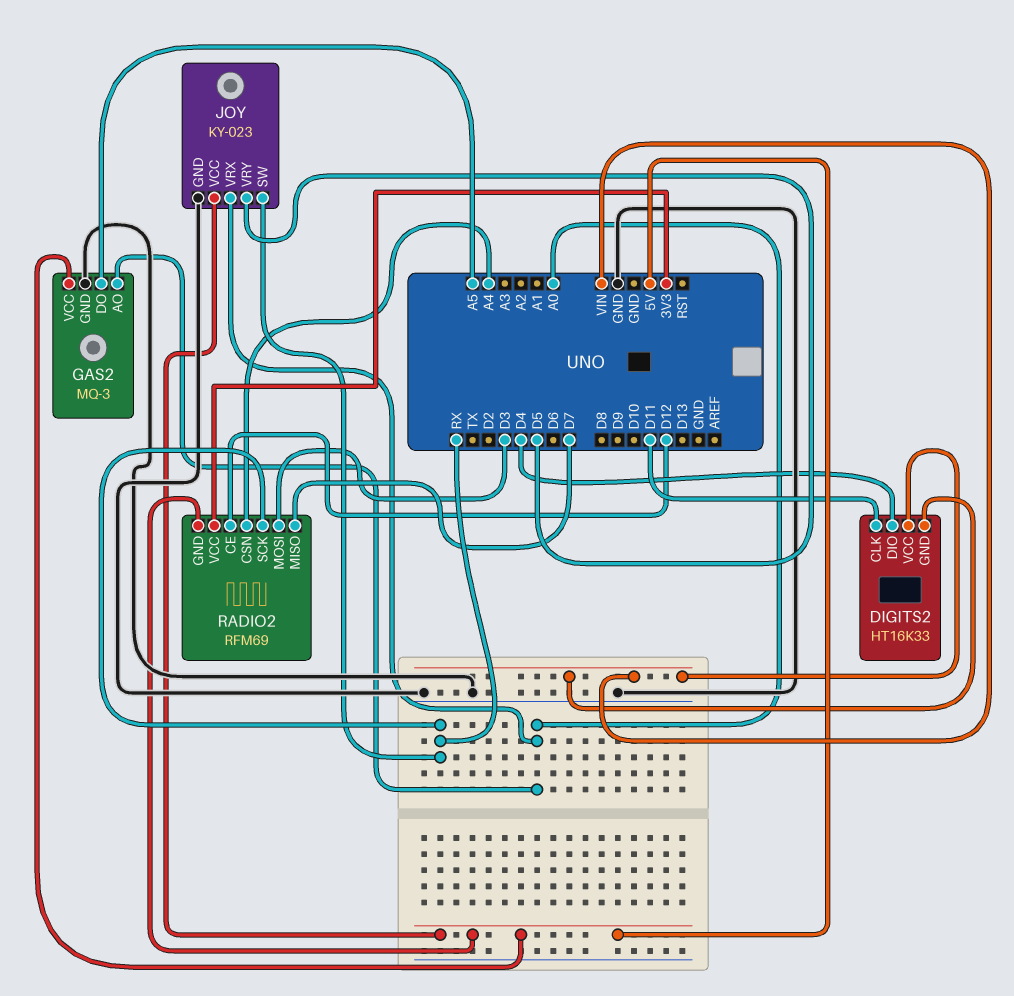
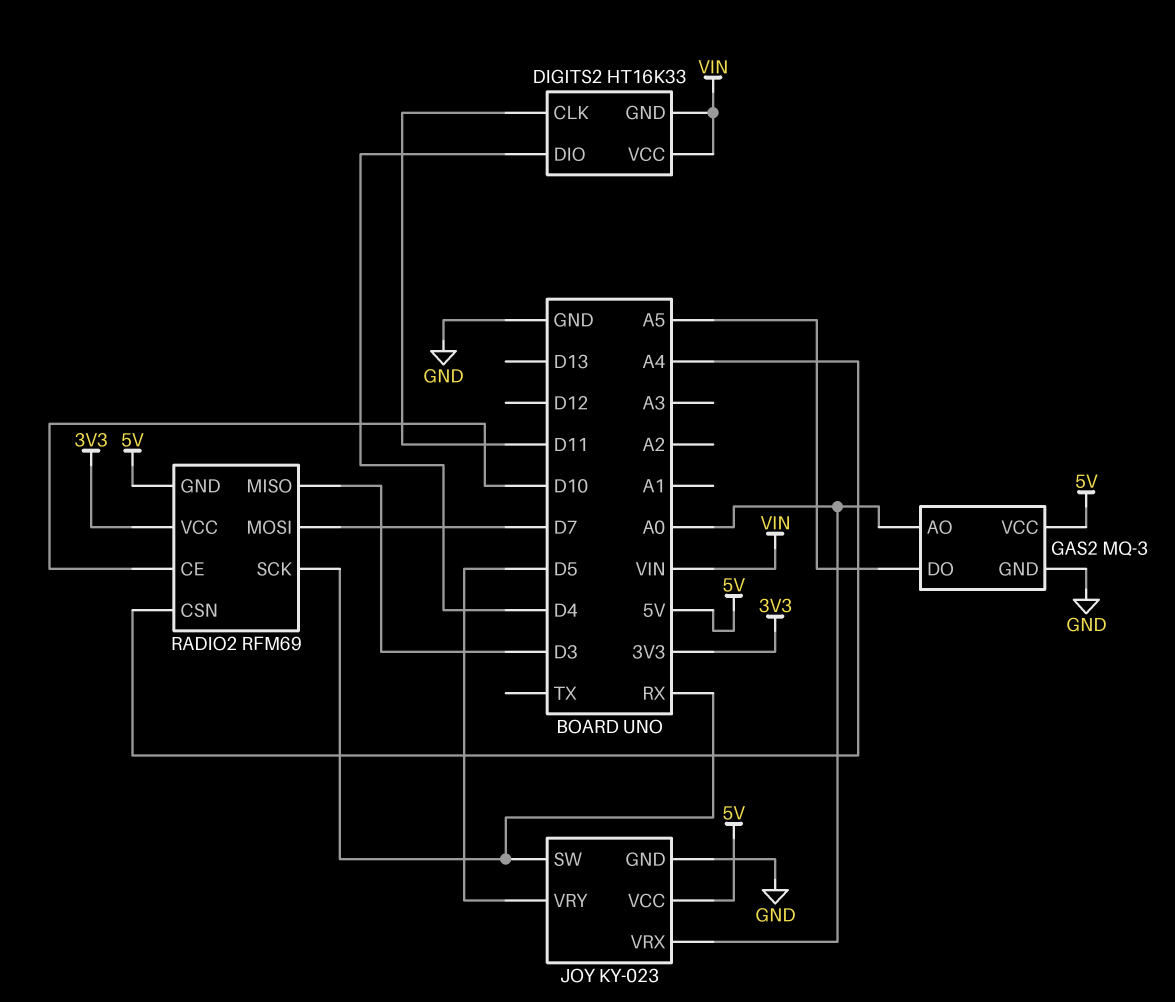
RADIO2 pin CE: D12 -> D10
RADIO2 pin MISO: D7 -> D3
RADIO2 pin MOSI: D3 -> D7

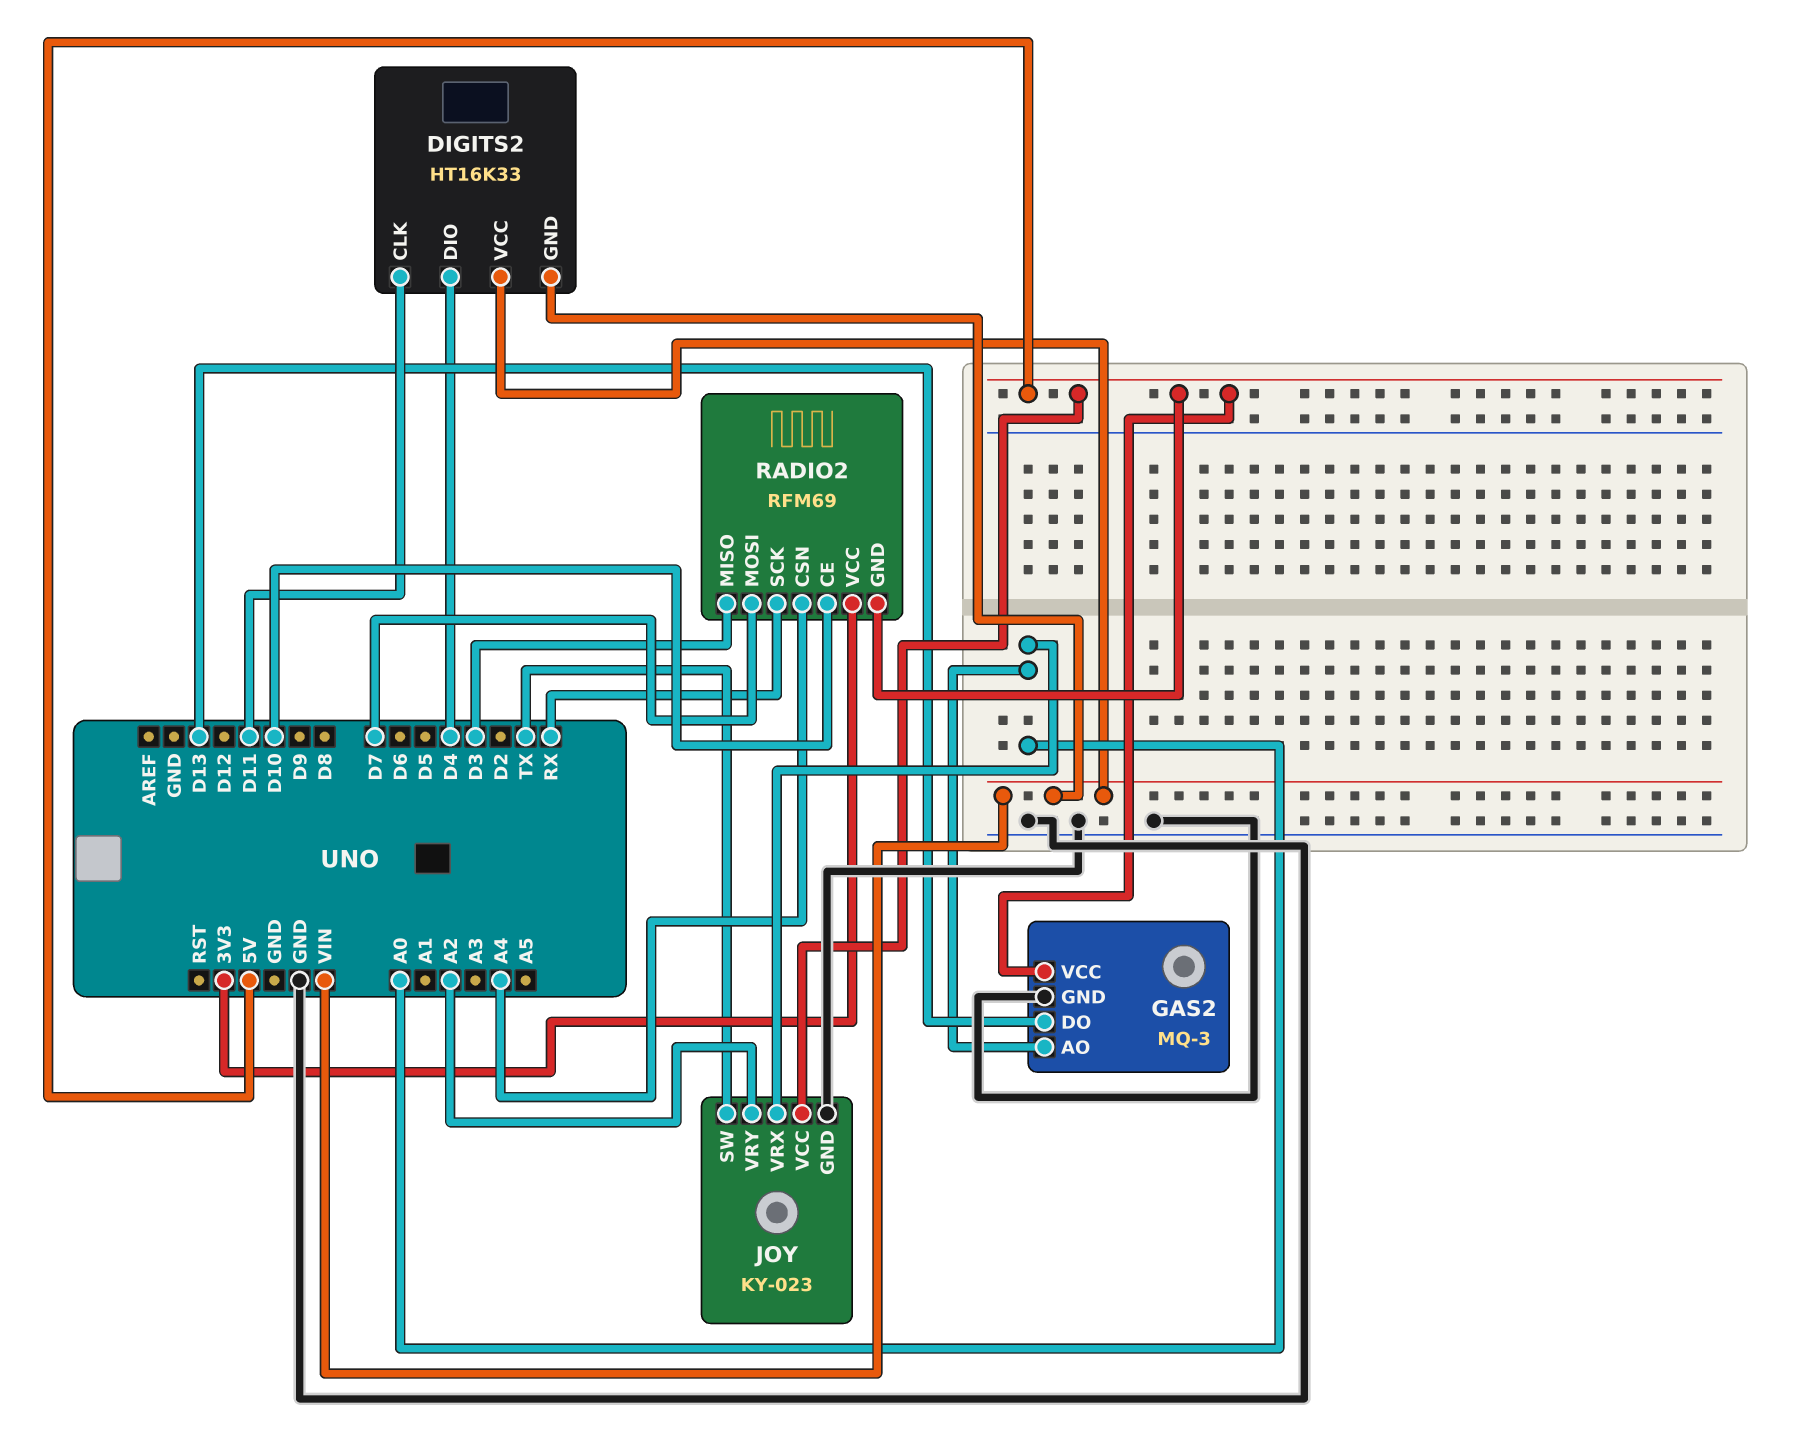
GAS2 pin DO: A5 -> D13
JOY pin SW: RX -> TX
JOY pin VRY: D5 -> A2

